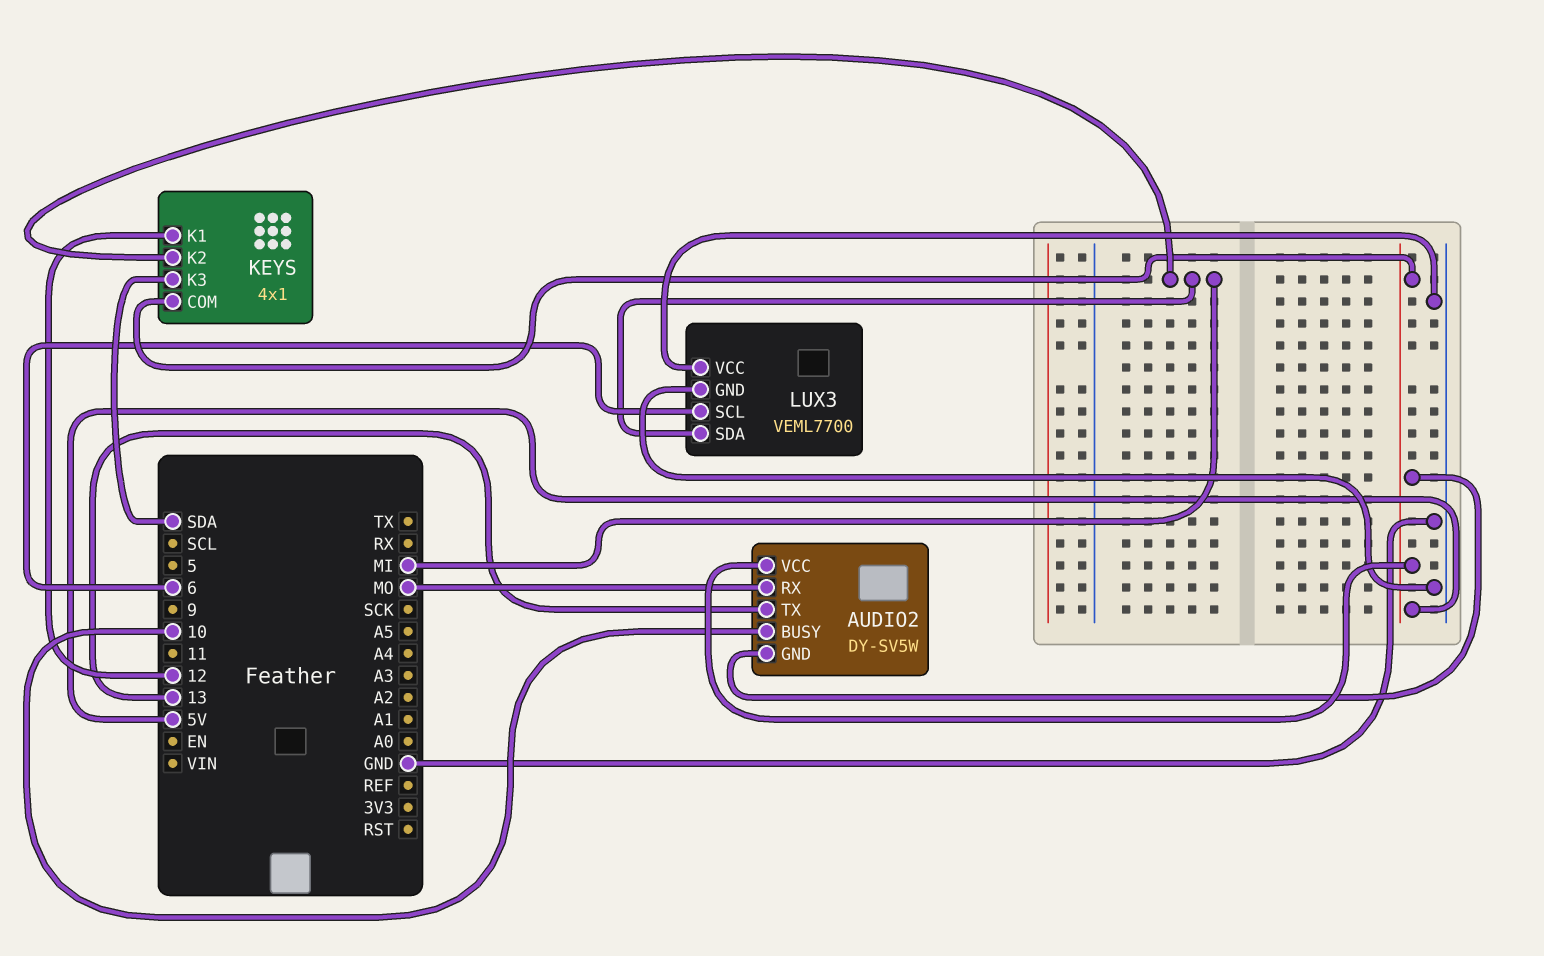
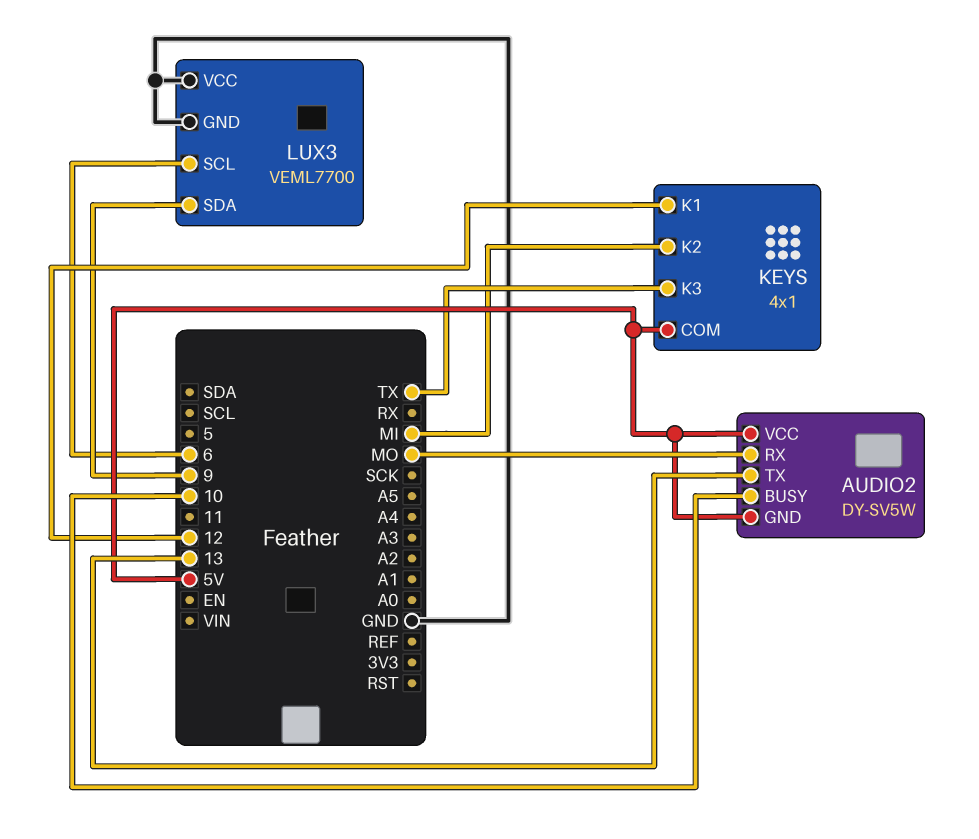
KEYS pin K3: SDA -> TX
LUX3 pin SDA: MI -> 9

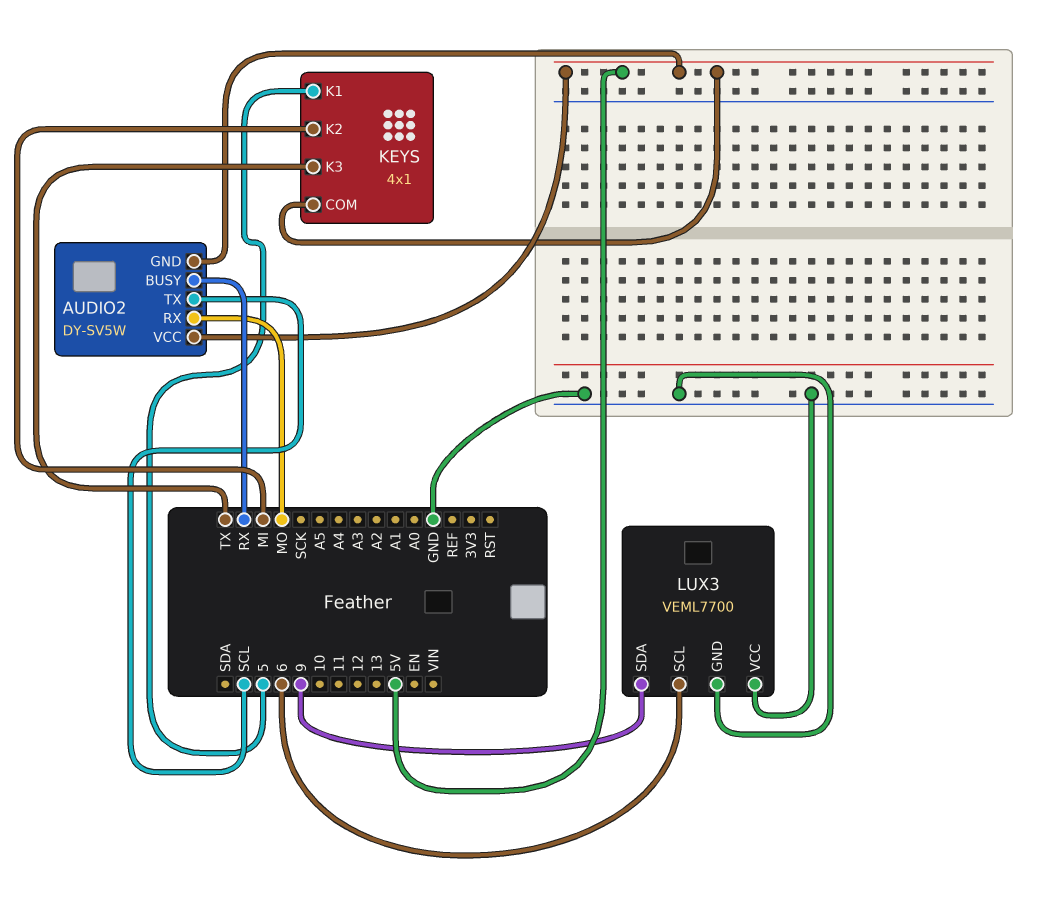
AUDIO2 pin BUSY: 10 -> RX
AUDIO2 pin TX: 13 -> SCL
KEYS pin K1: 12 -> 5

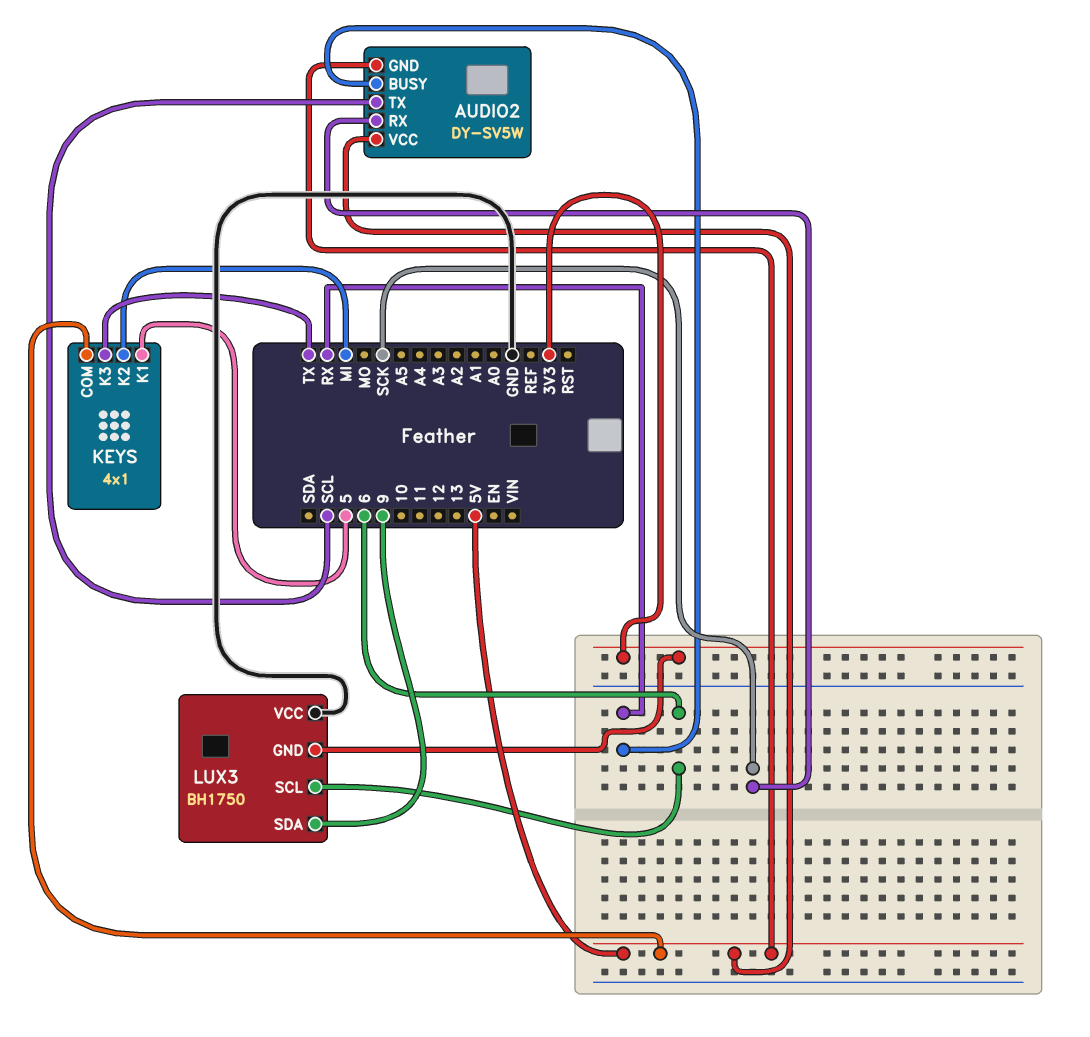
AUDIO2 pin RX: MO -> SCK
LUX3: VEML7700 -> BH1750
LUX3 pin GND: GND -> 3V3

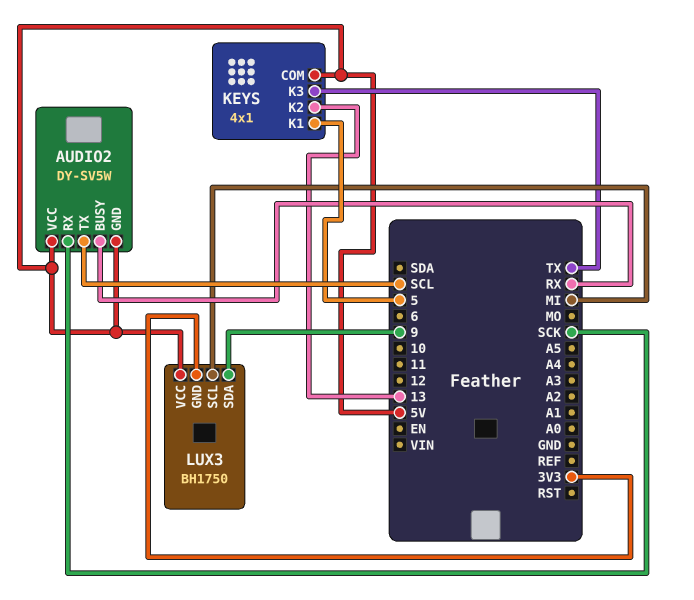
KEYS pin K2: MI -> 13
LUX3 pin SCL: 6 -> MI
LUX3 pin VCC: GND -> 5V

